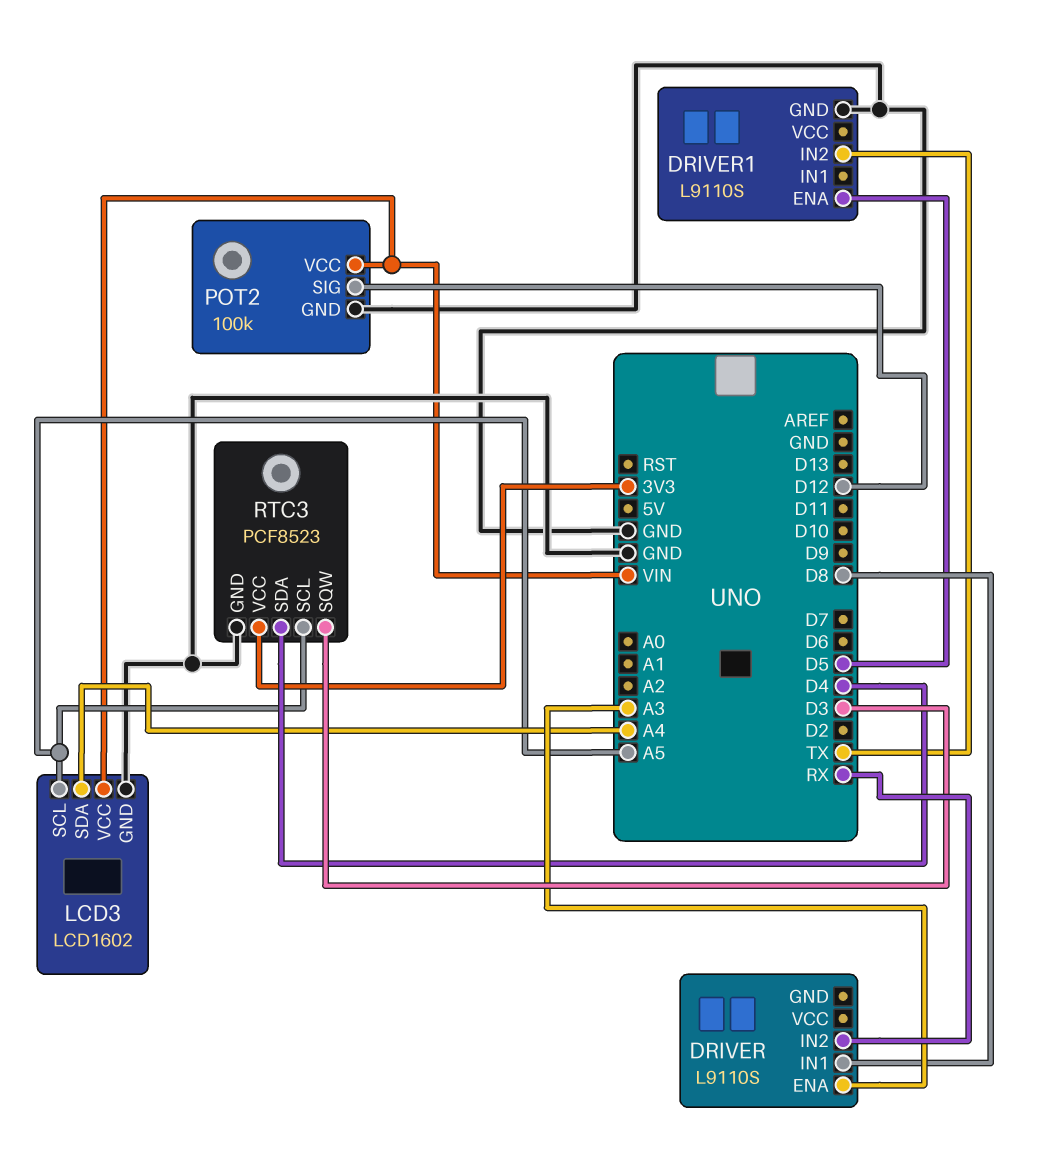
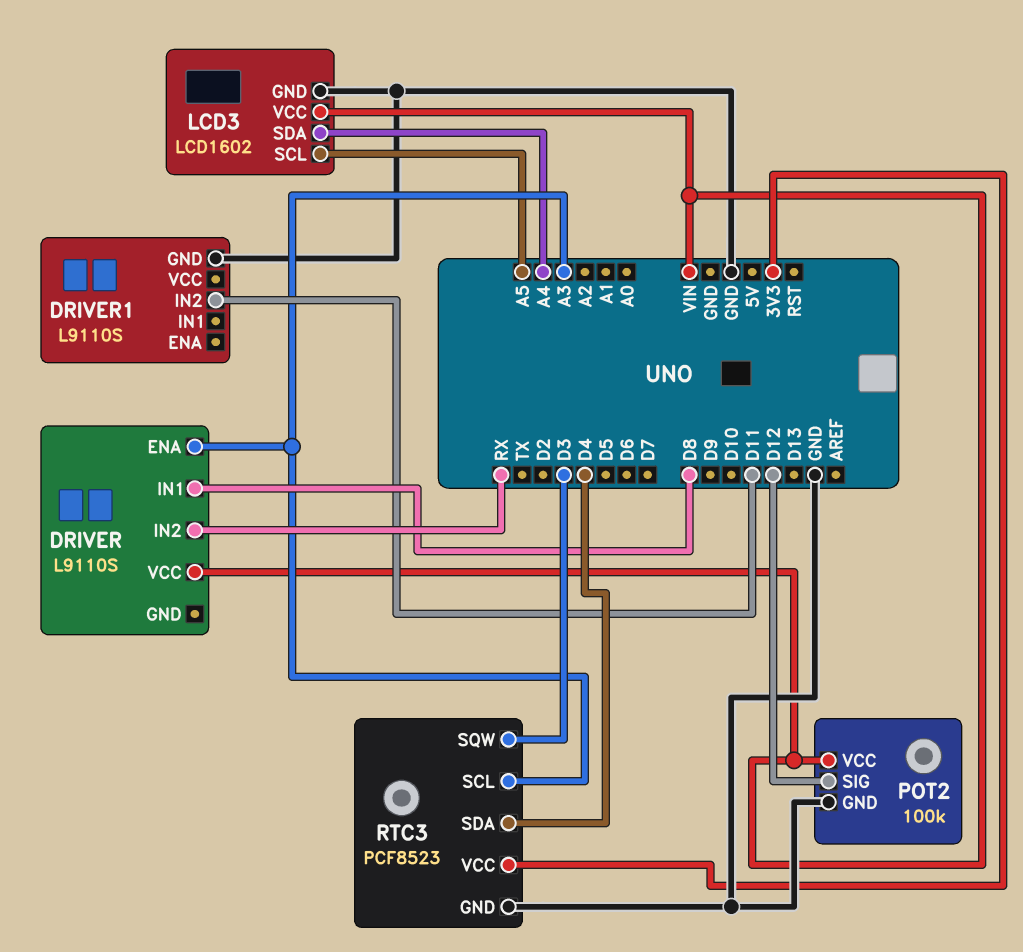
DRIVER pin VCC: none -> VIN
DRIVER1 pin ENA: D5 -> none
DRIVER1 pin IN2: TX -> D11
RTC3 pin SCL: A5 -> A3

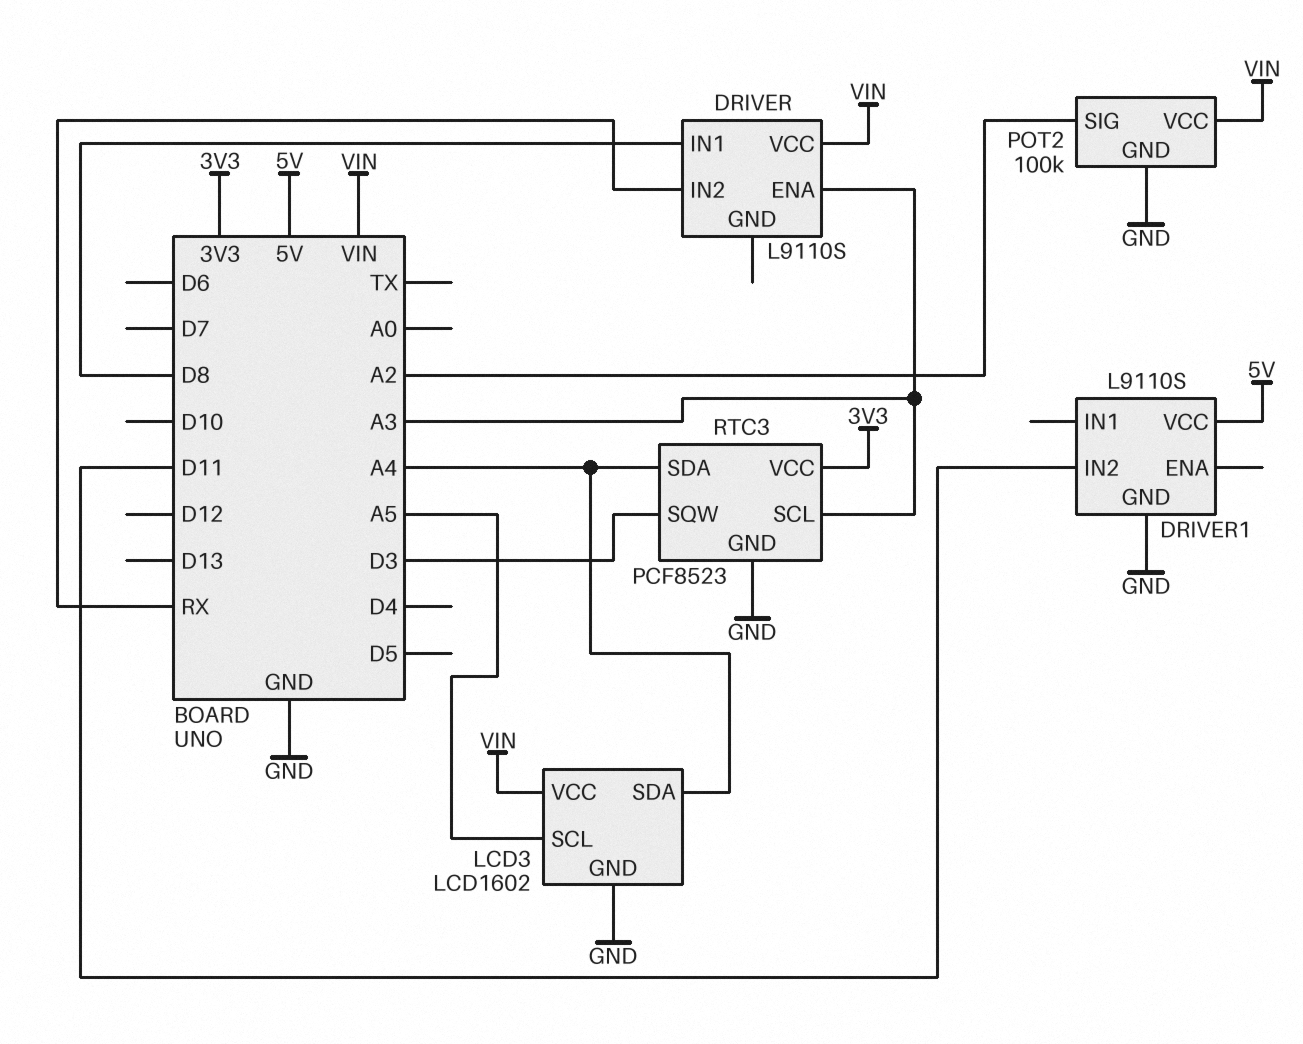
DRIVER1 pin VCC: none -> 5V
POT2 pin SIG: D12 -> A2
RTC3 pin SDA: D4 -> A4

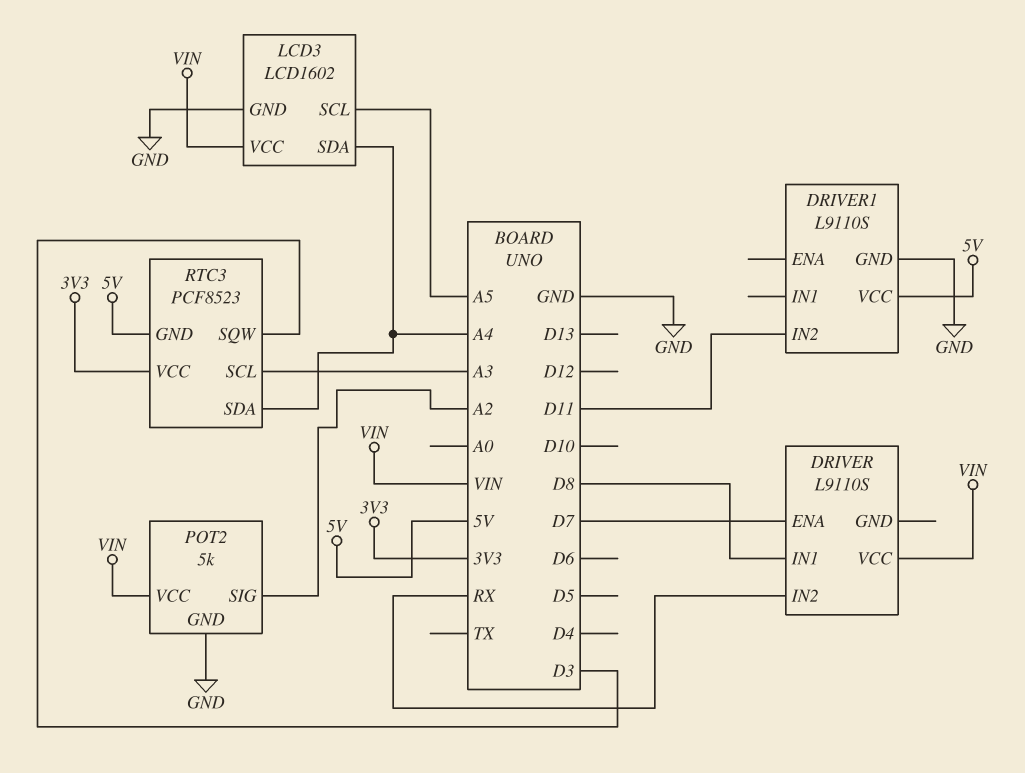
DRIVER pin ENA: A3 -> D7
POT2: 100k -> 5k
RTC3 pin GND: GND -> 5V

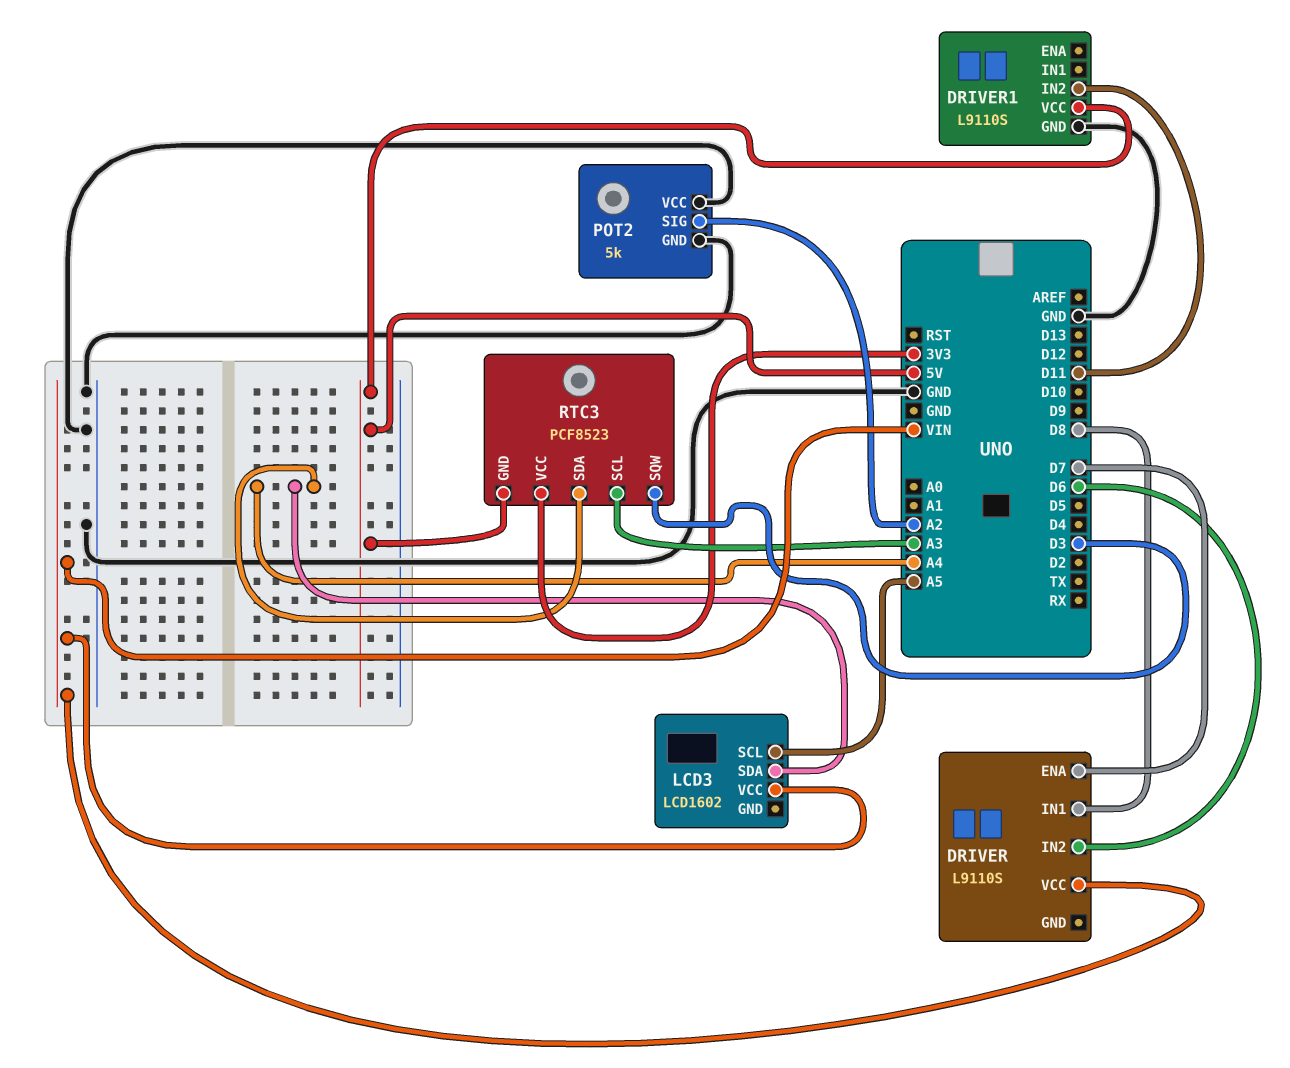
DRIVER pin IN2: RX -> D6
LCD3 pin GND: GND -> none
POT2 pin VCC: VIN -> GND

